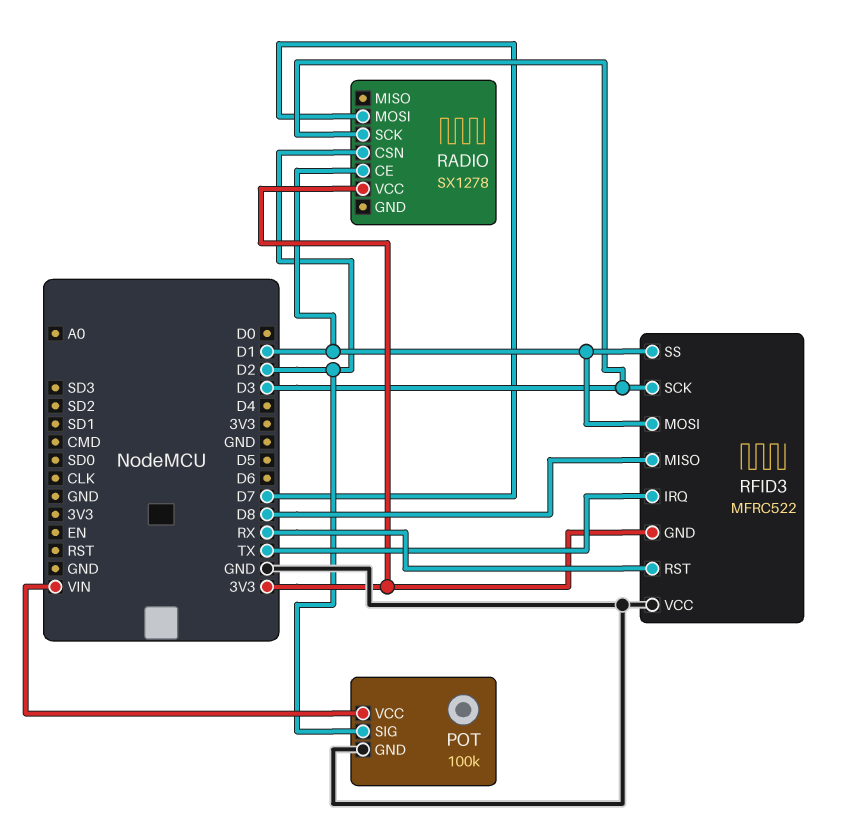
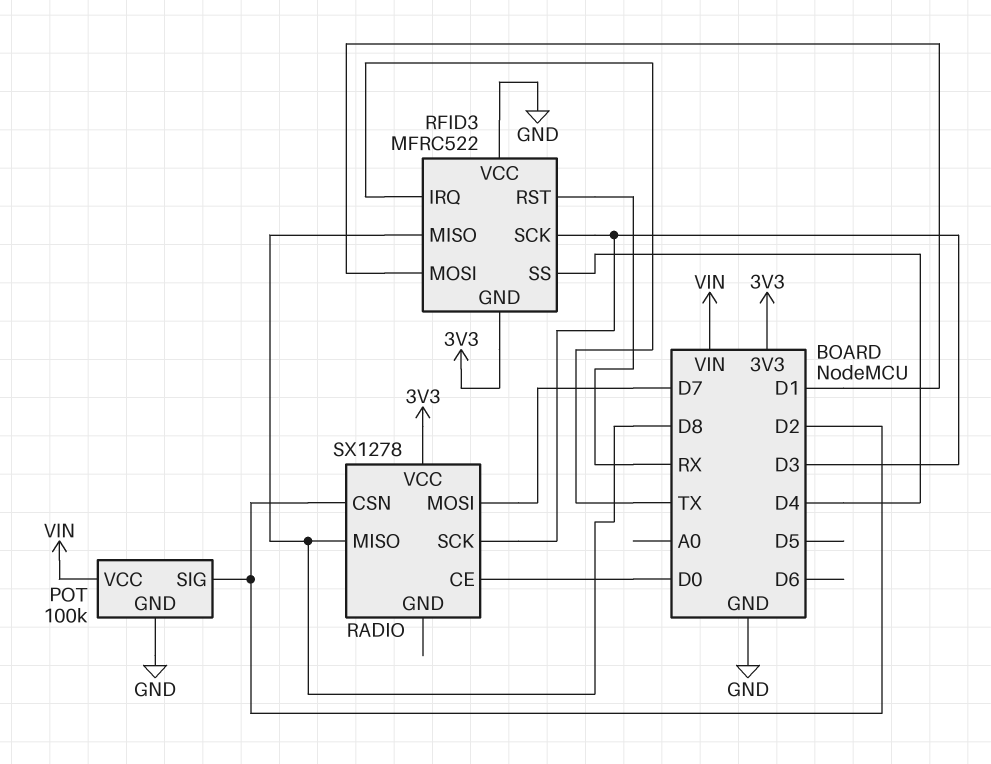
RADIO pin CE: D1 -> D0
RADIO pin MISO: none -> D8
RFID3 pin SS: D1 -> D4

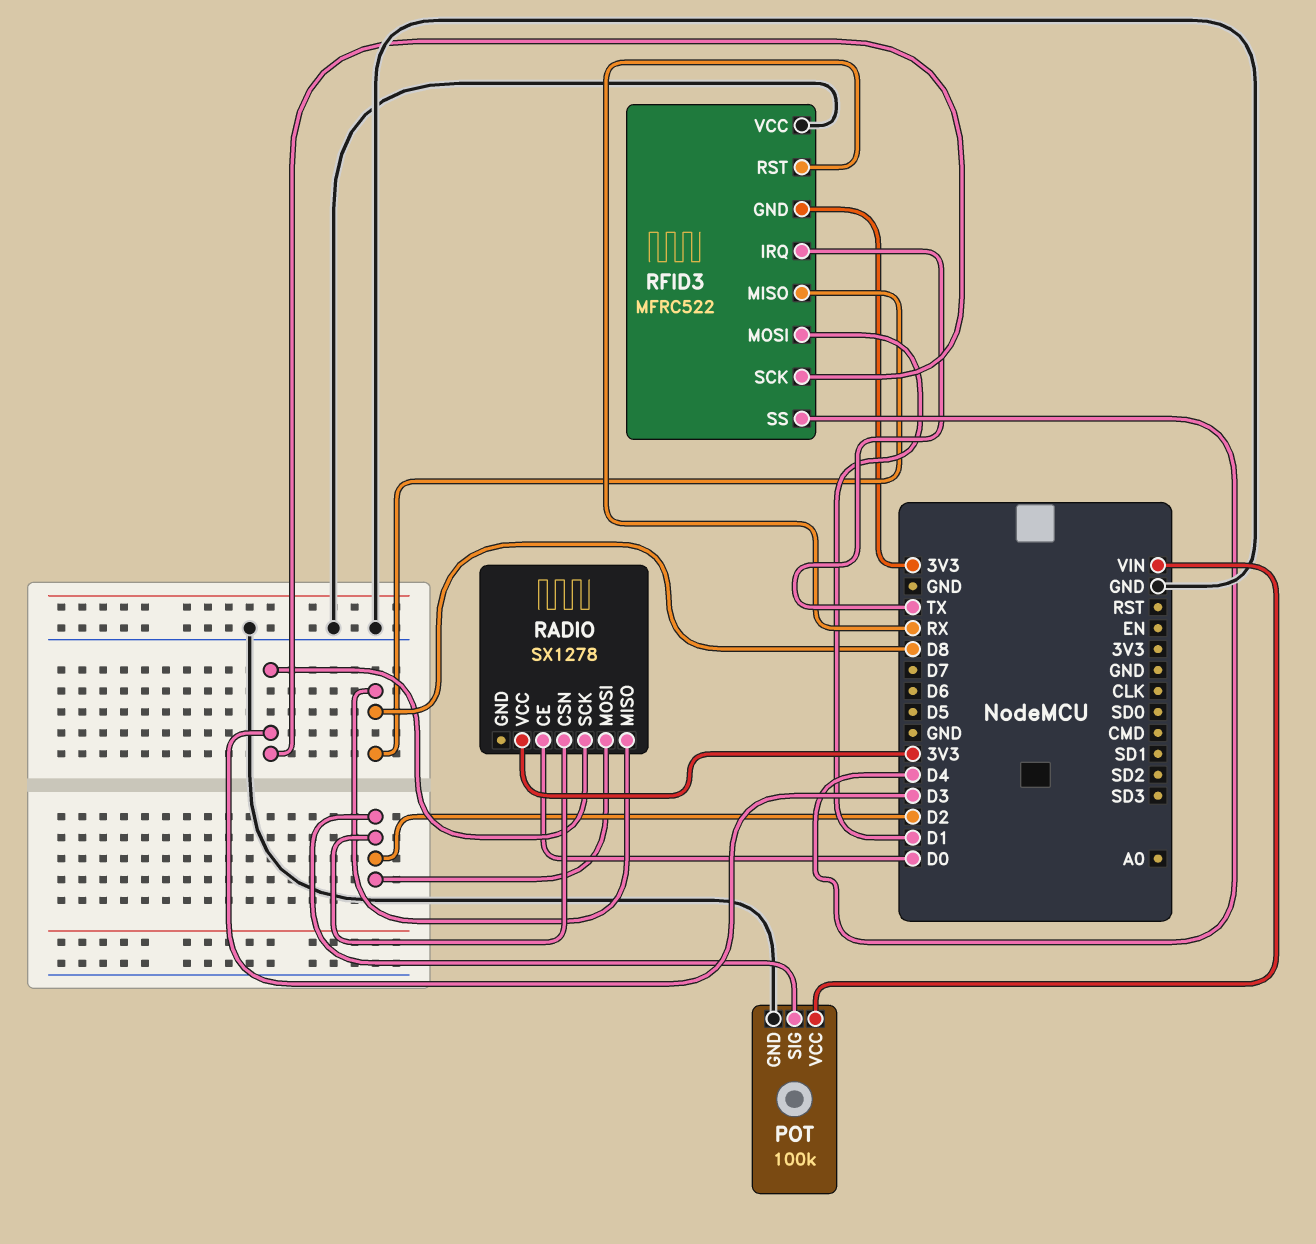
RADIO pin MOSI: D7 -> D2

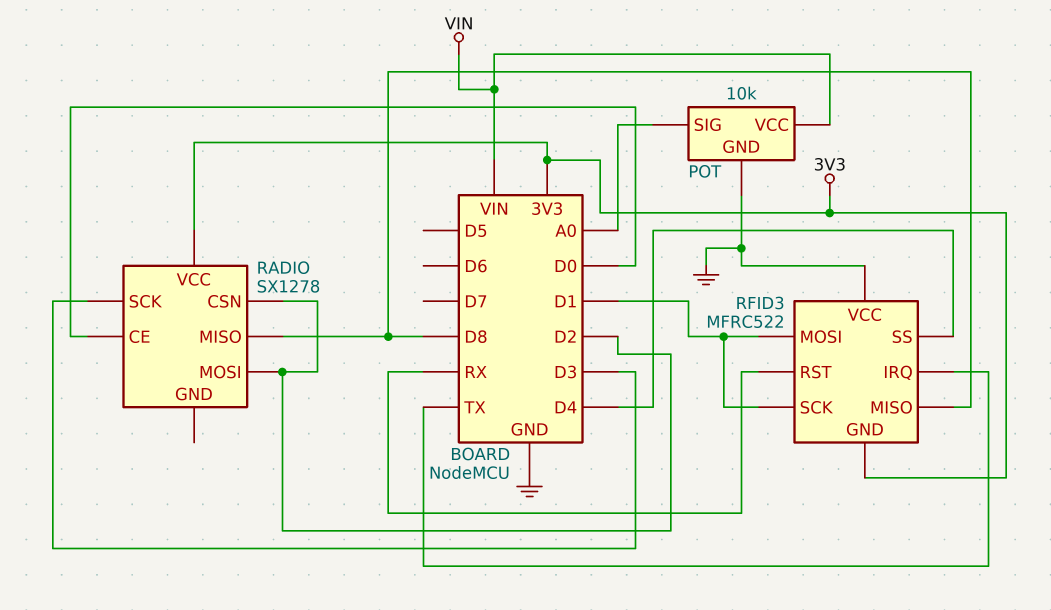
POT: 100k -> 10k
POT pin SIG: D2 -> A0
RFID3 pin SCK: D3 -> D1

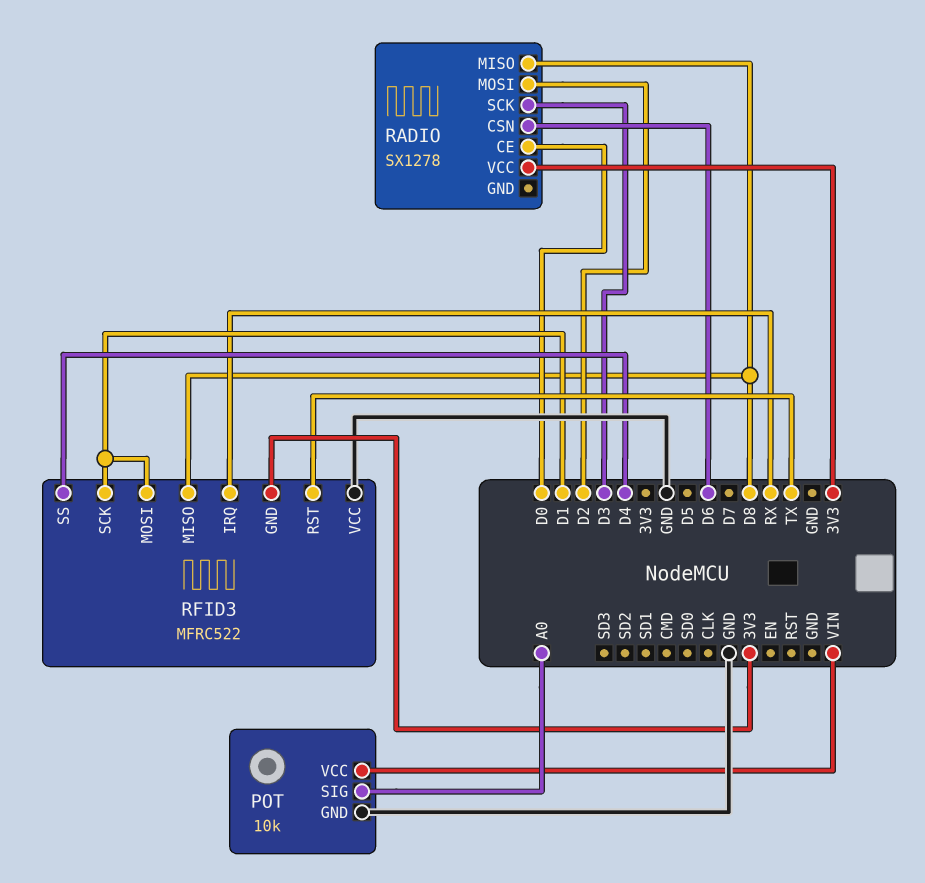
RADIO pin CSN: D2 -> D6
RFID3 pin IRQ: TX -> RX
RFID3 pin RST: RX -> TX

